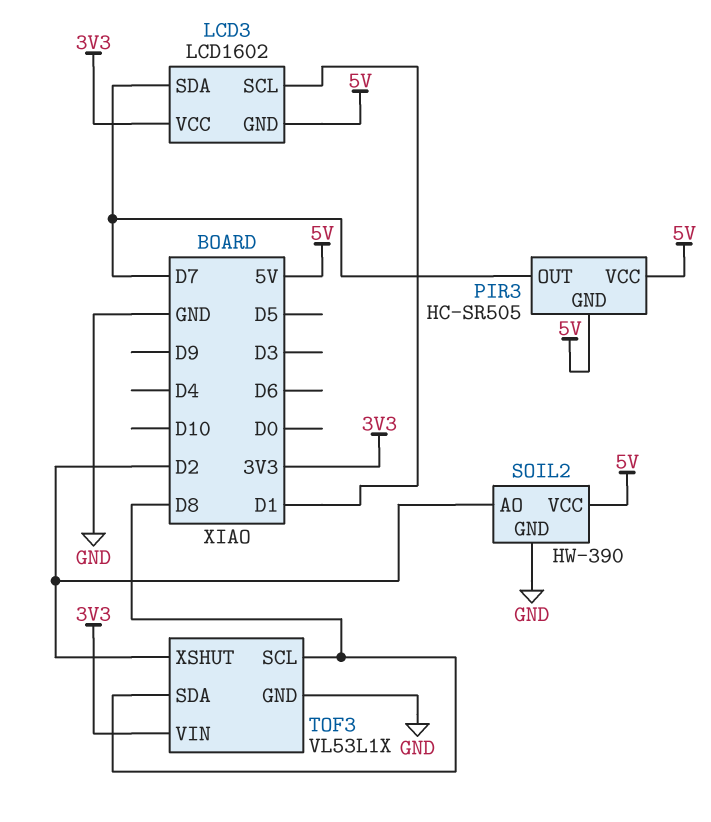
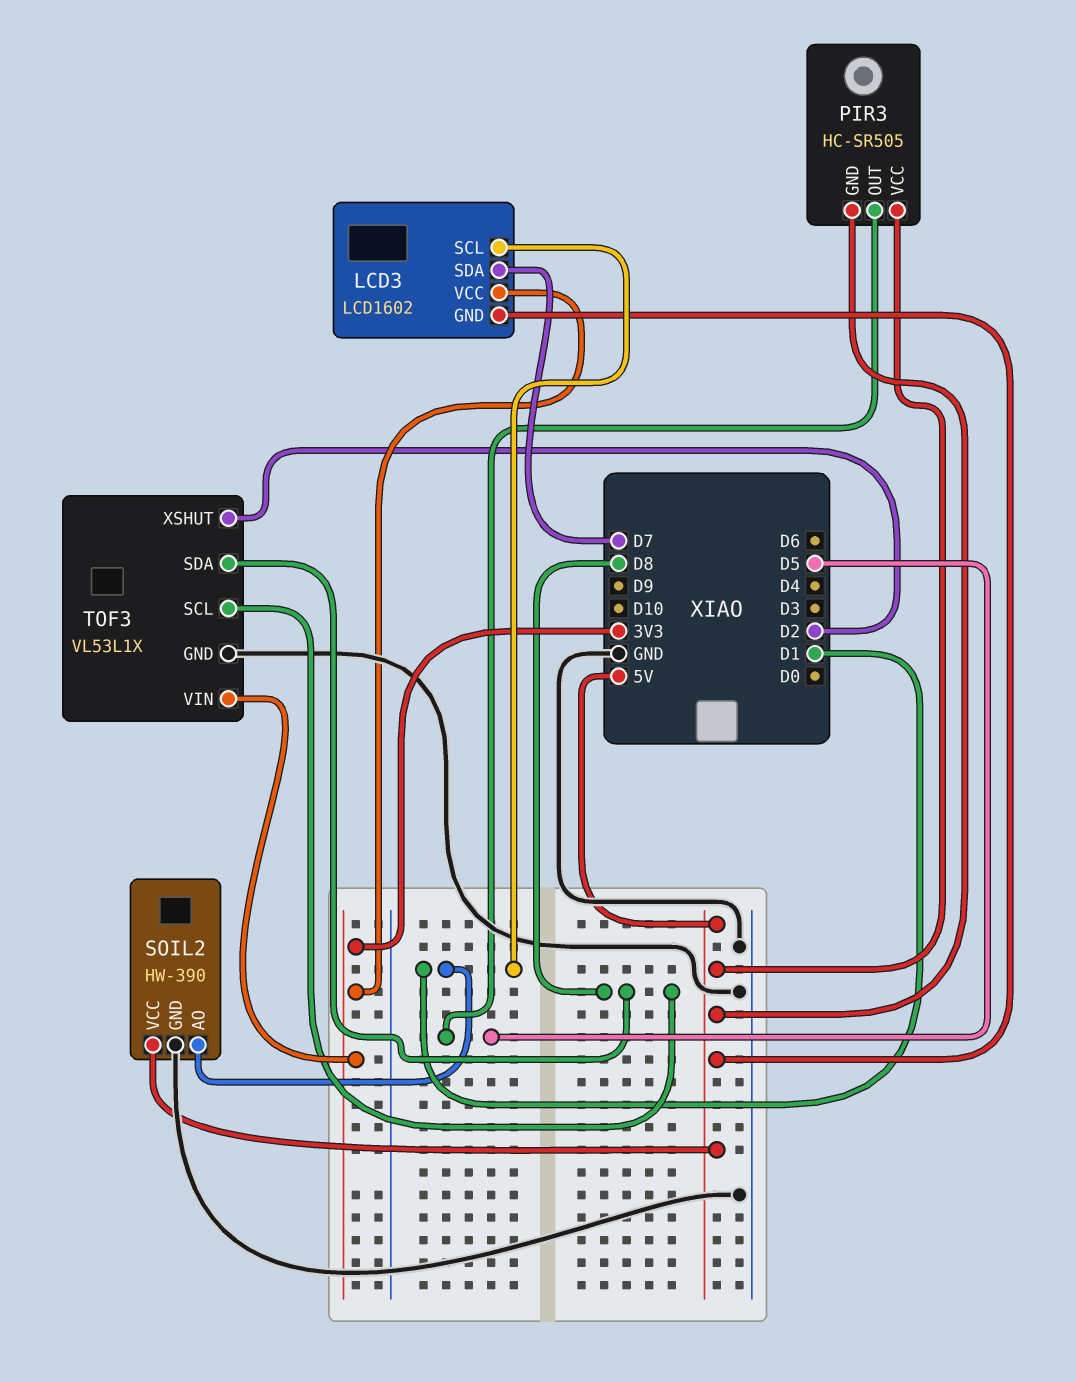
PIR3 pin OUT: D7 -> D5
SOIL2 pin AO: D2 -> D1

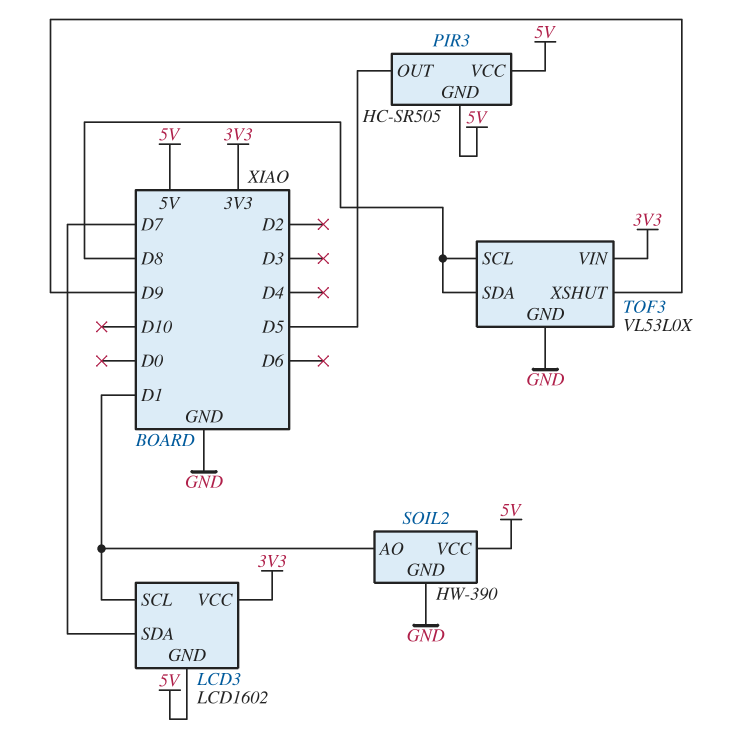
TOF3: VL53L1X -> VL53L0X
TOF3 pin XSHUT: D2 -> D9

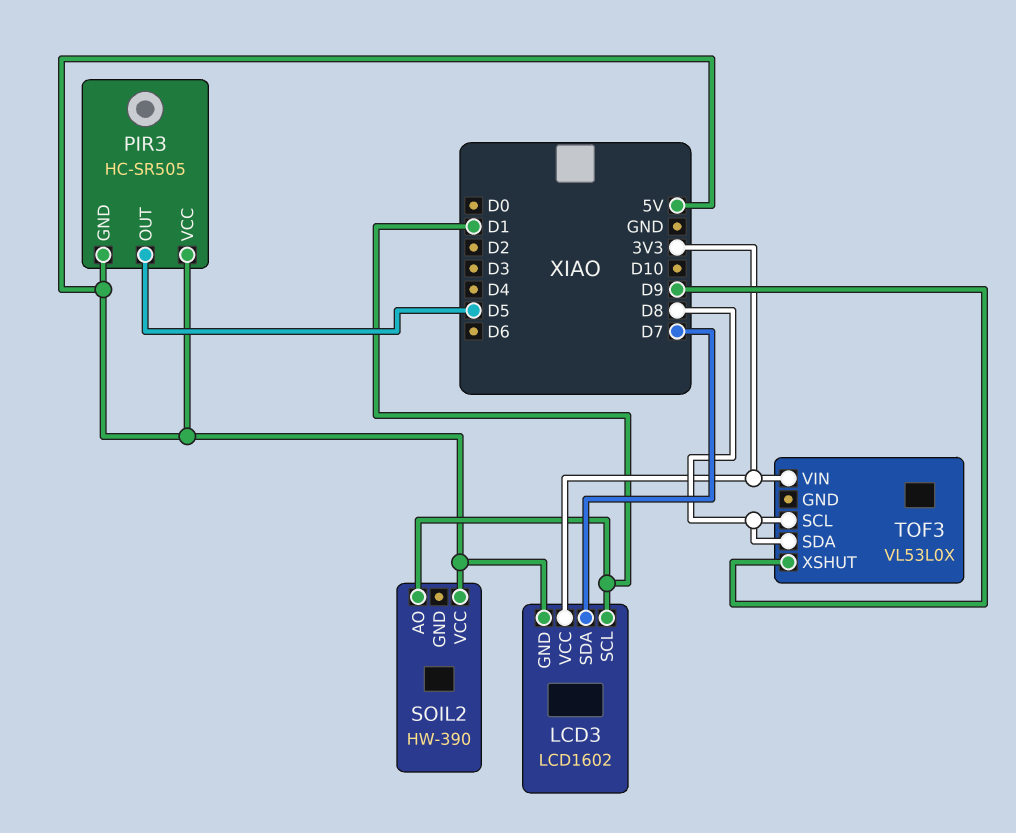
SOIL2 pin GND: GND -> none
TOF3 pin GND: GND -> none

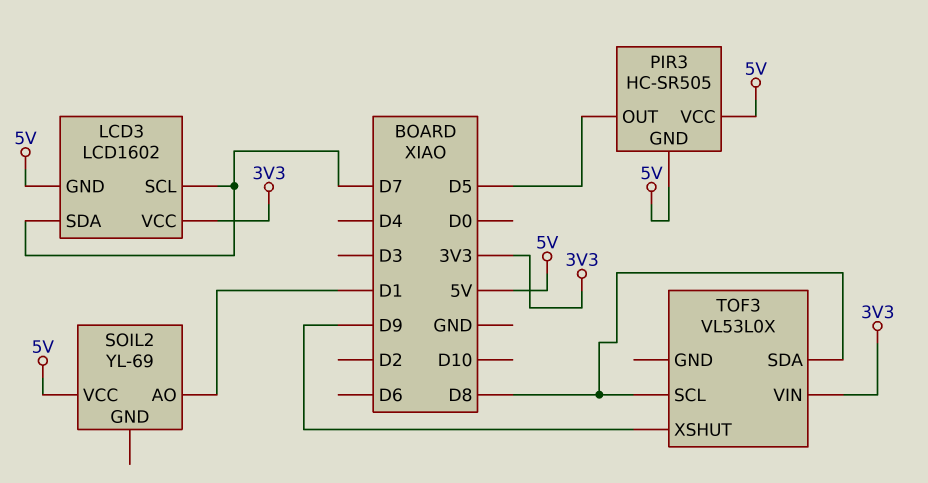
LCD3 pin SCL: D1 -> D7
SOIL2: HW-390 -> YL-69

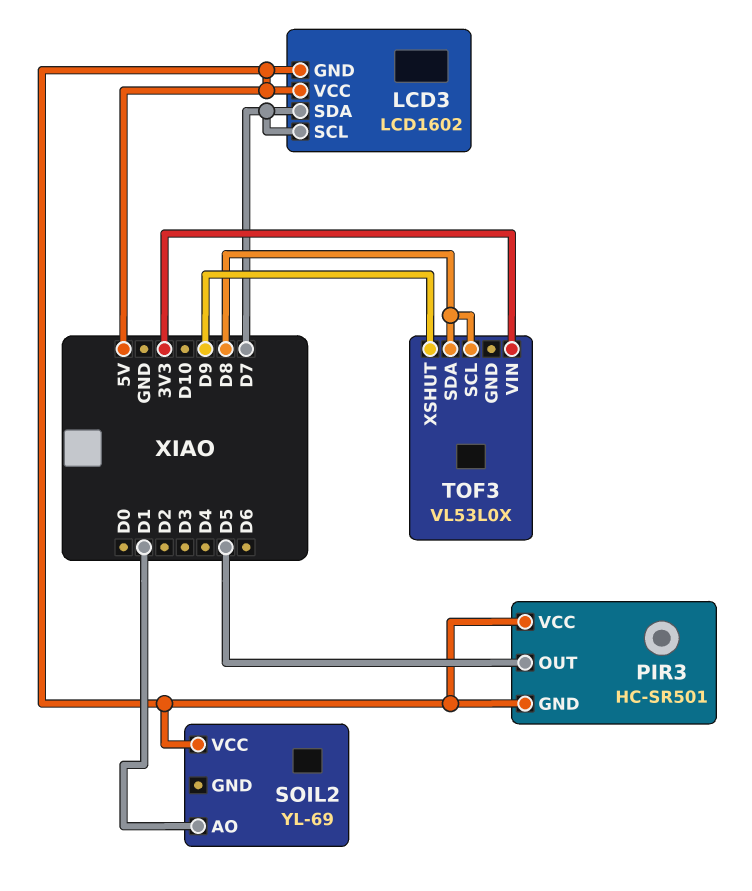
LCD3 pin VCC: 3V3 -> 5V
PIR3: HC-SR505 -> HC-SR501

